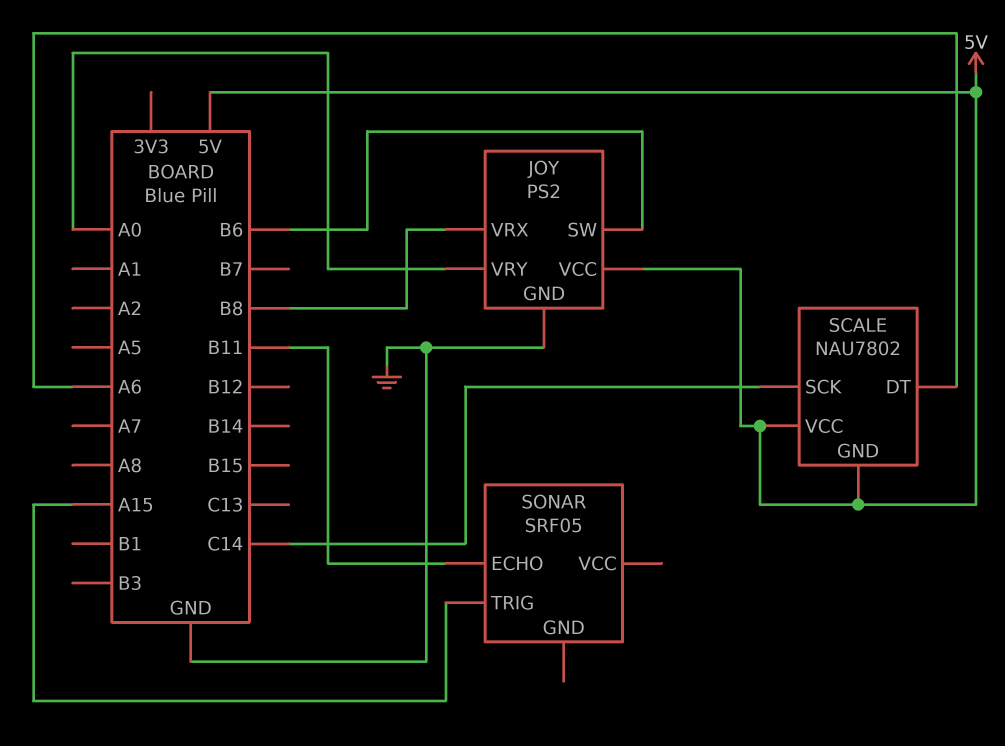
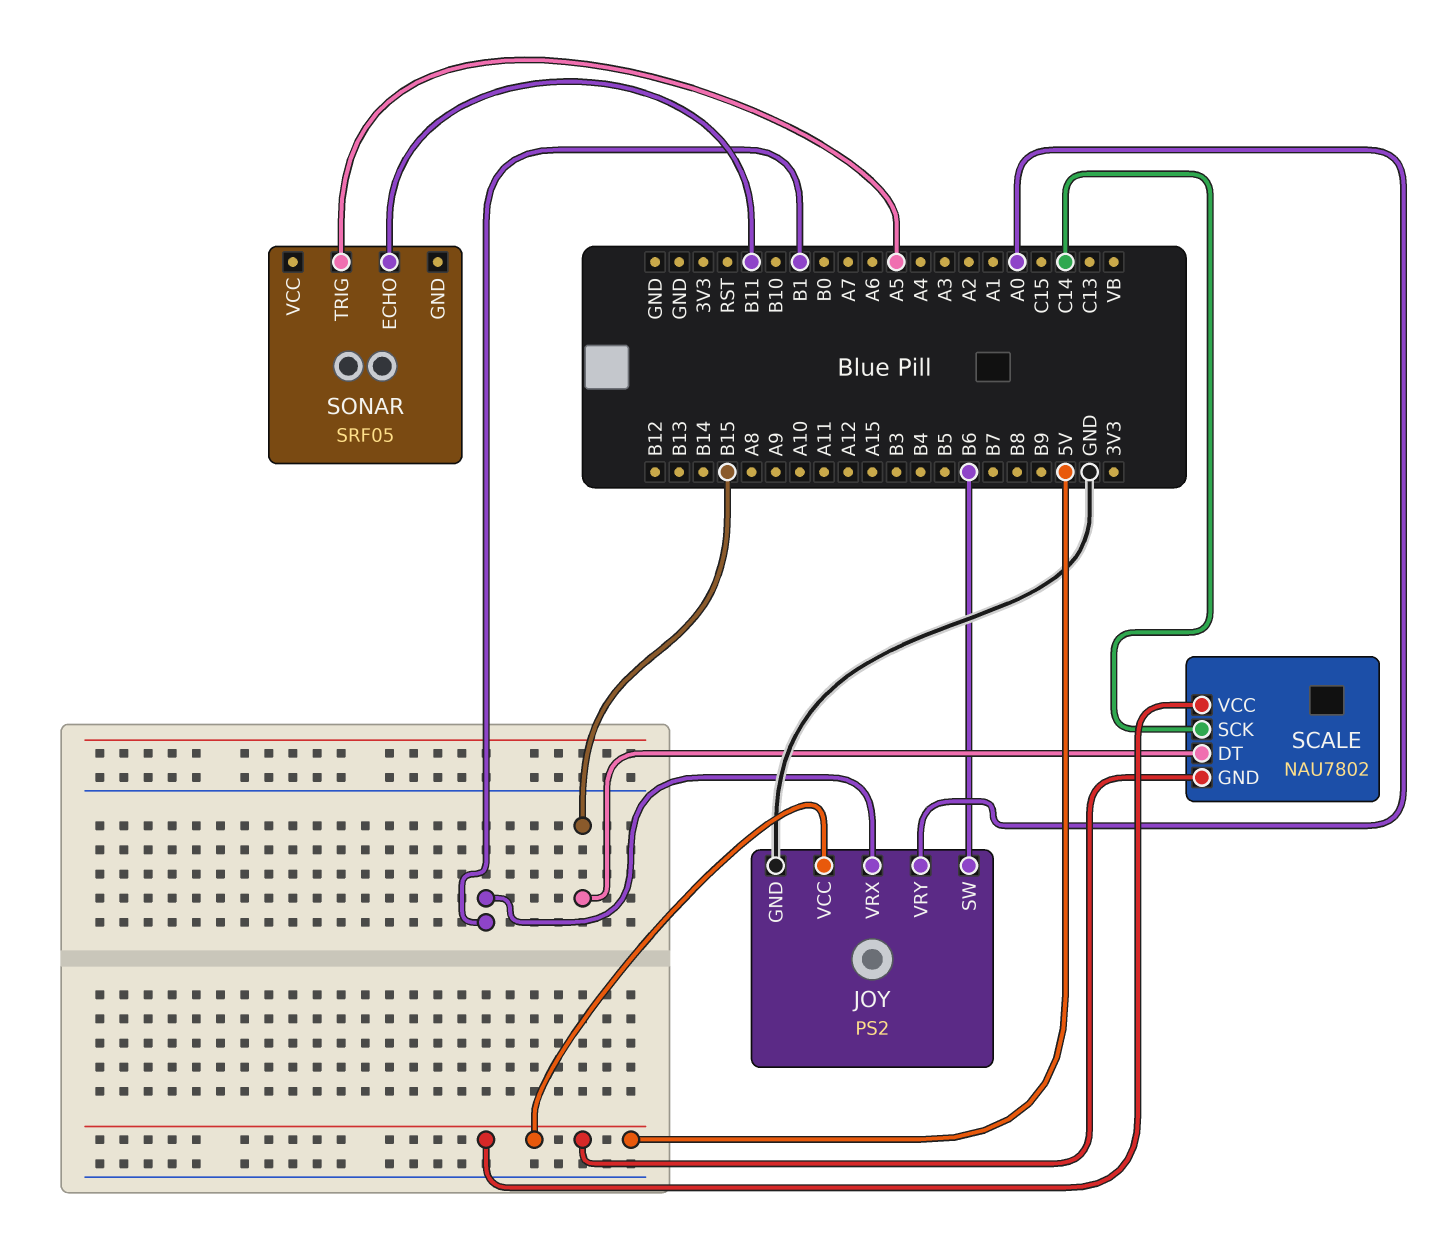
JOY pin VRX: B8 -> B1
SCALE pin DT: A6 -> B15
SONAR pin TRIG: A15 -> A5

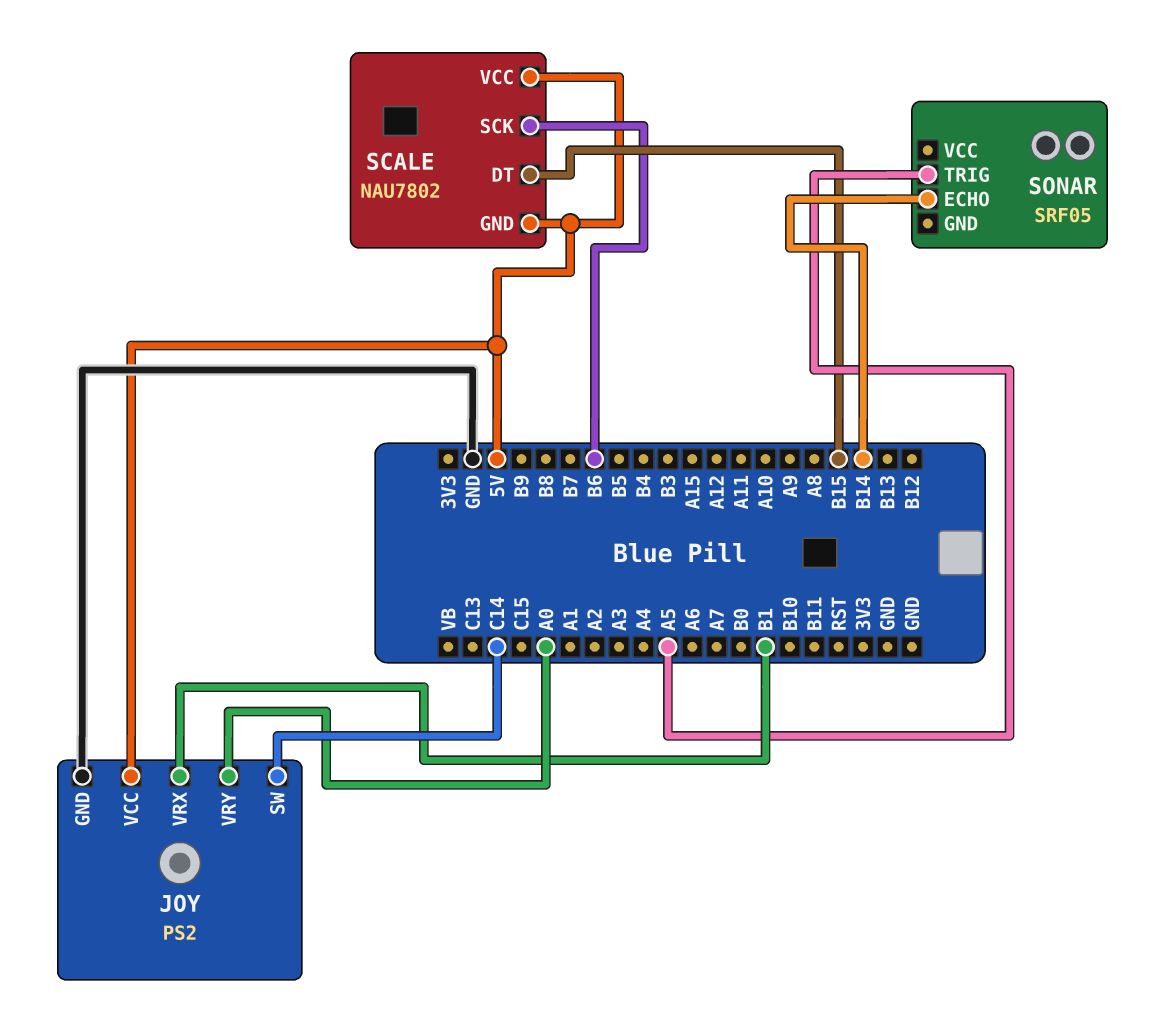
JOY pin SW: B6 -> C14
SCALE pin SCK: C14 -> B6
SONAR pin ECHO: B11 -> B14

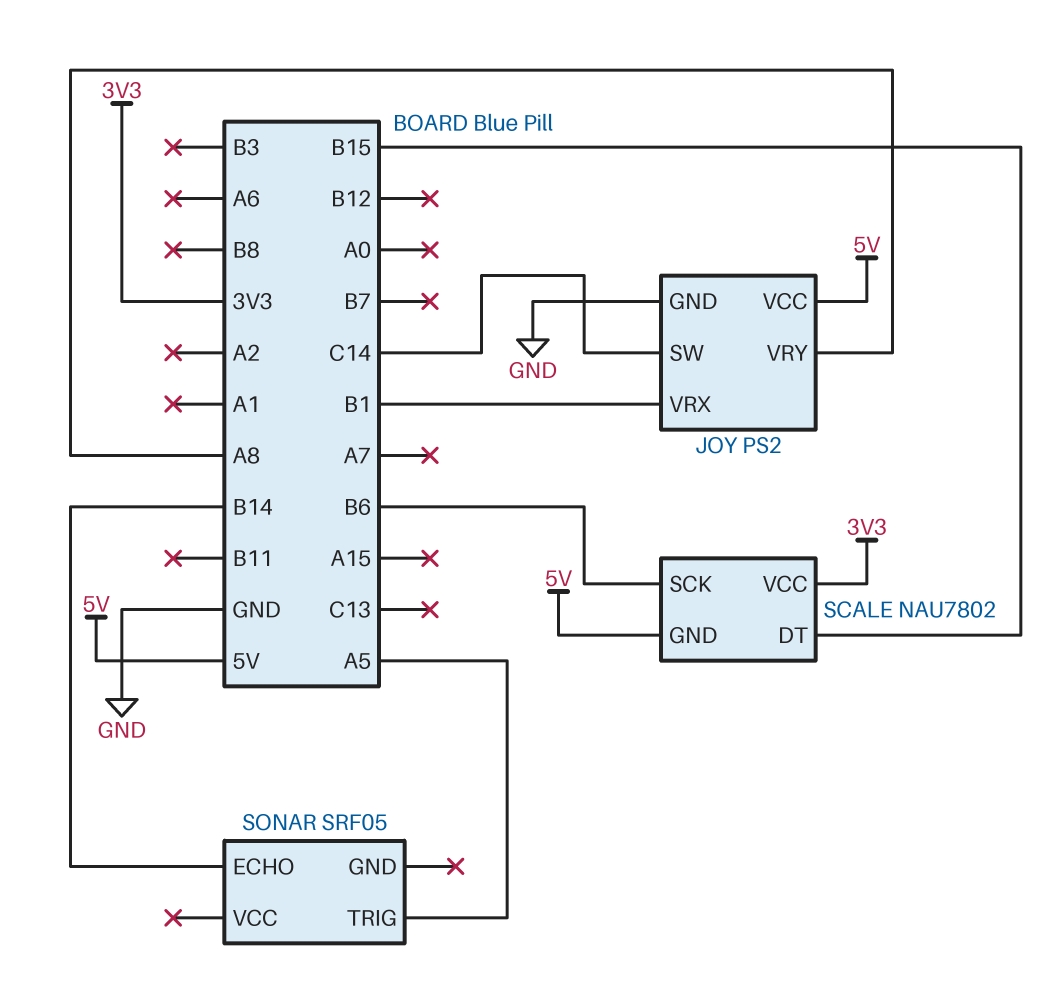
JOY pin VRY: A0 -> A8
SCALE pin VCC: 5V -> 3V3

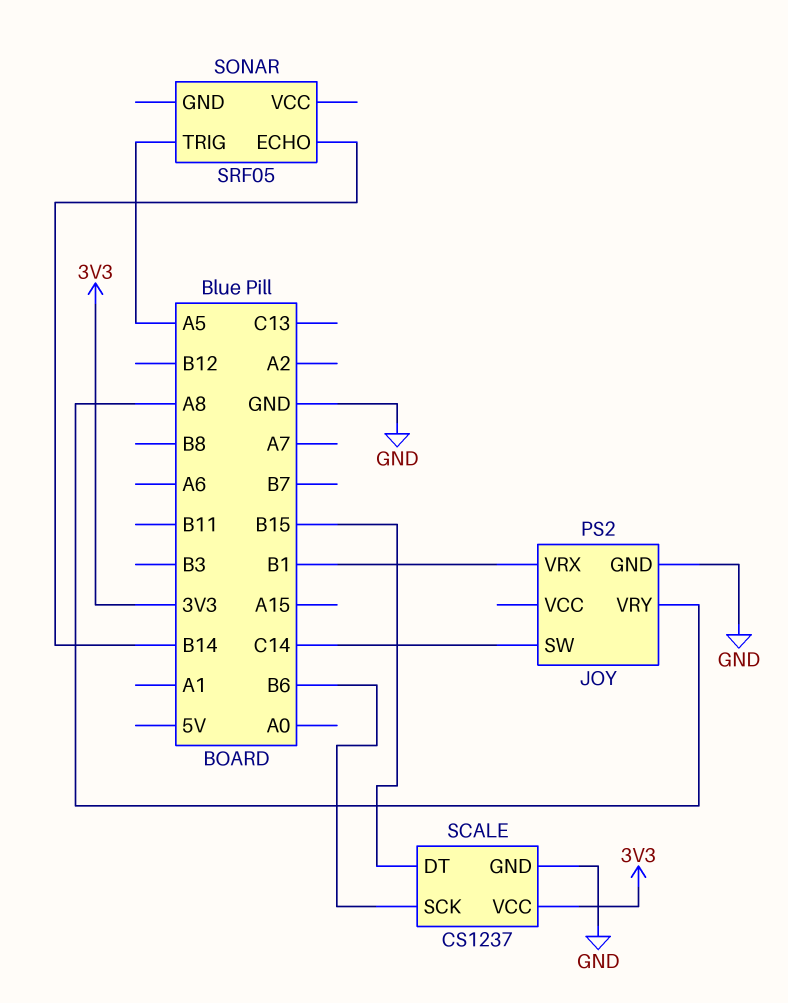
JOY pin VCC: 5V -> none
SCALE: NAU7802 -> CS1237
SCALE pin GND: 5V -> GND

